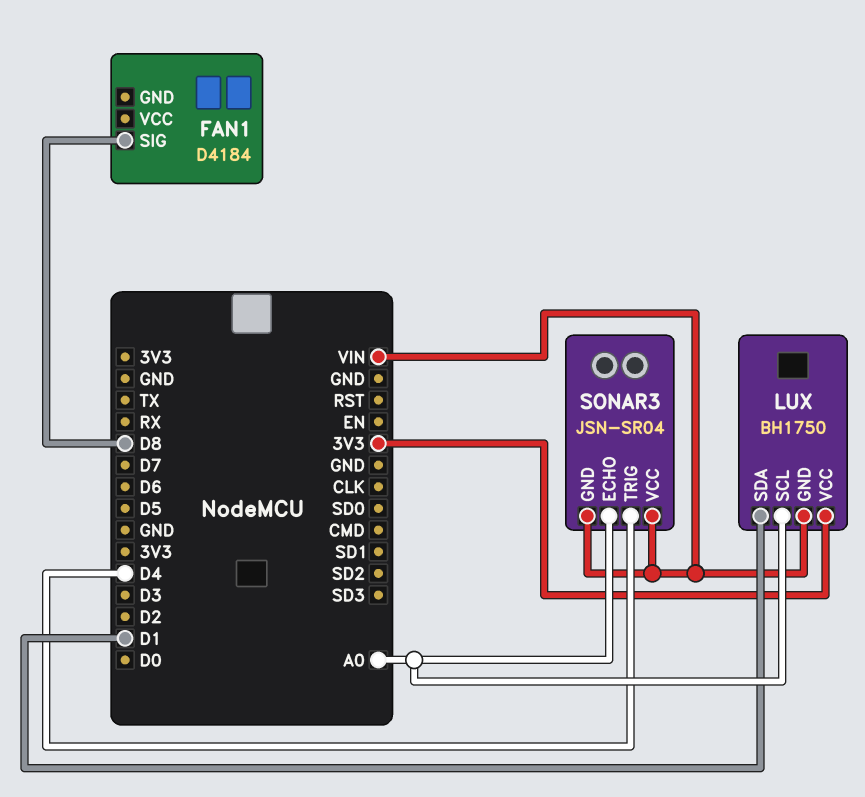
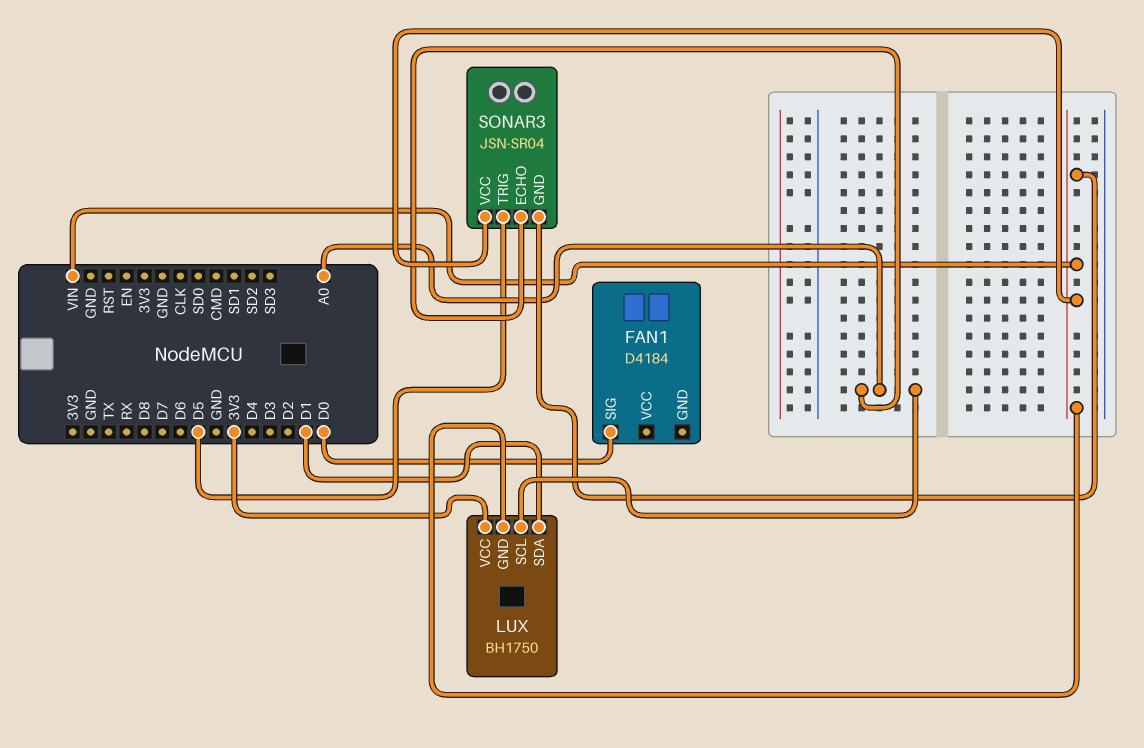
FAN1 pin SIG: D8 -> D0
SONAR3 pin TRIG: D4 -> D5

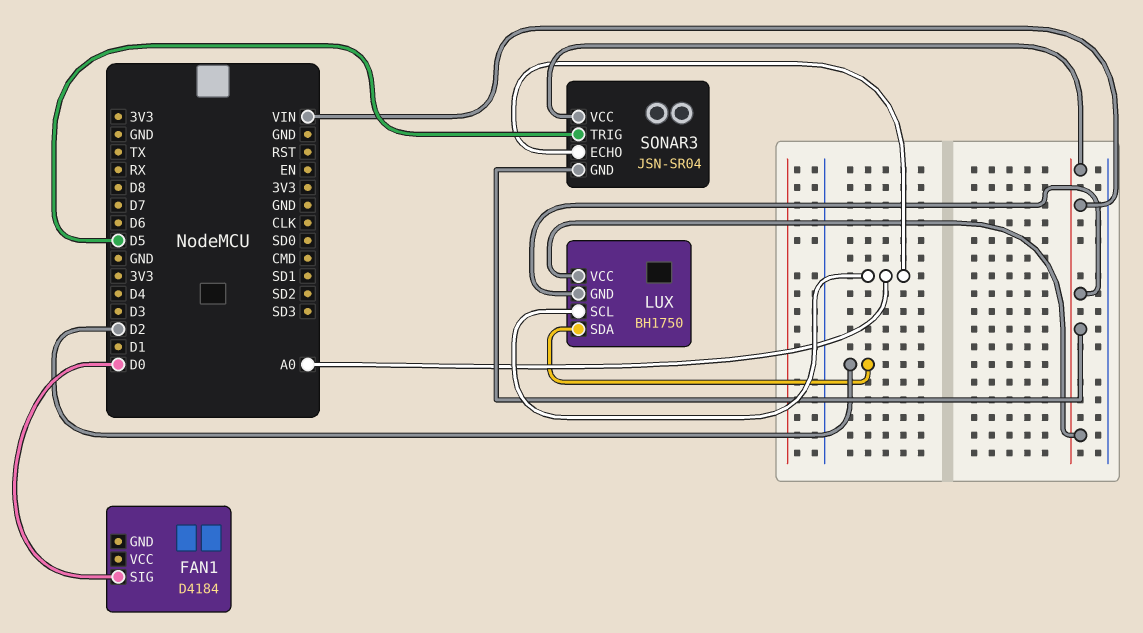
LUX pin SDA: D1 -> D2
LUX pin VCC: 3V3 -> VIN

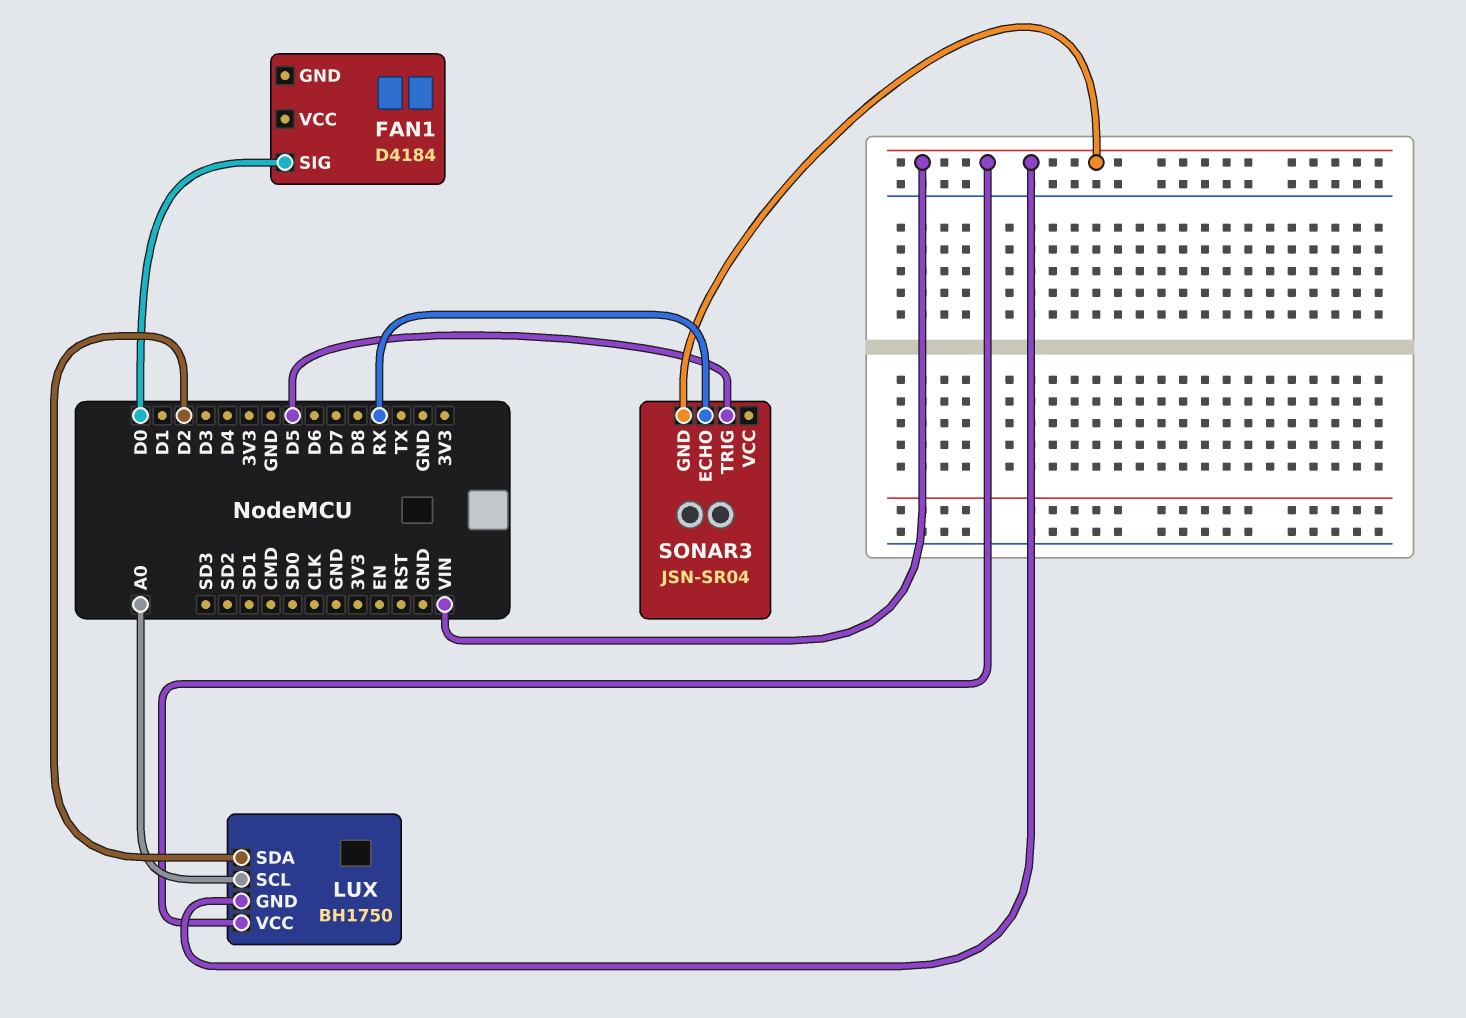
SONAR3 pin ECHO: A0 -> RX
SONAR3 pin VCC: VIN -> none

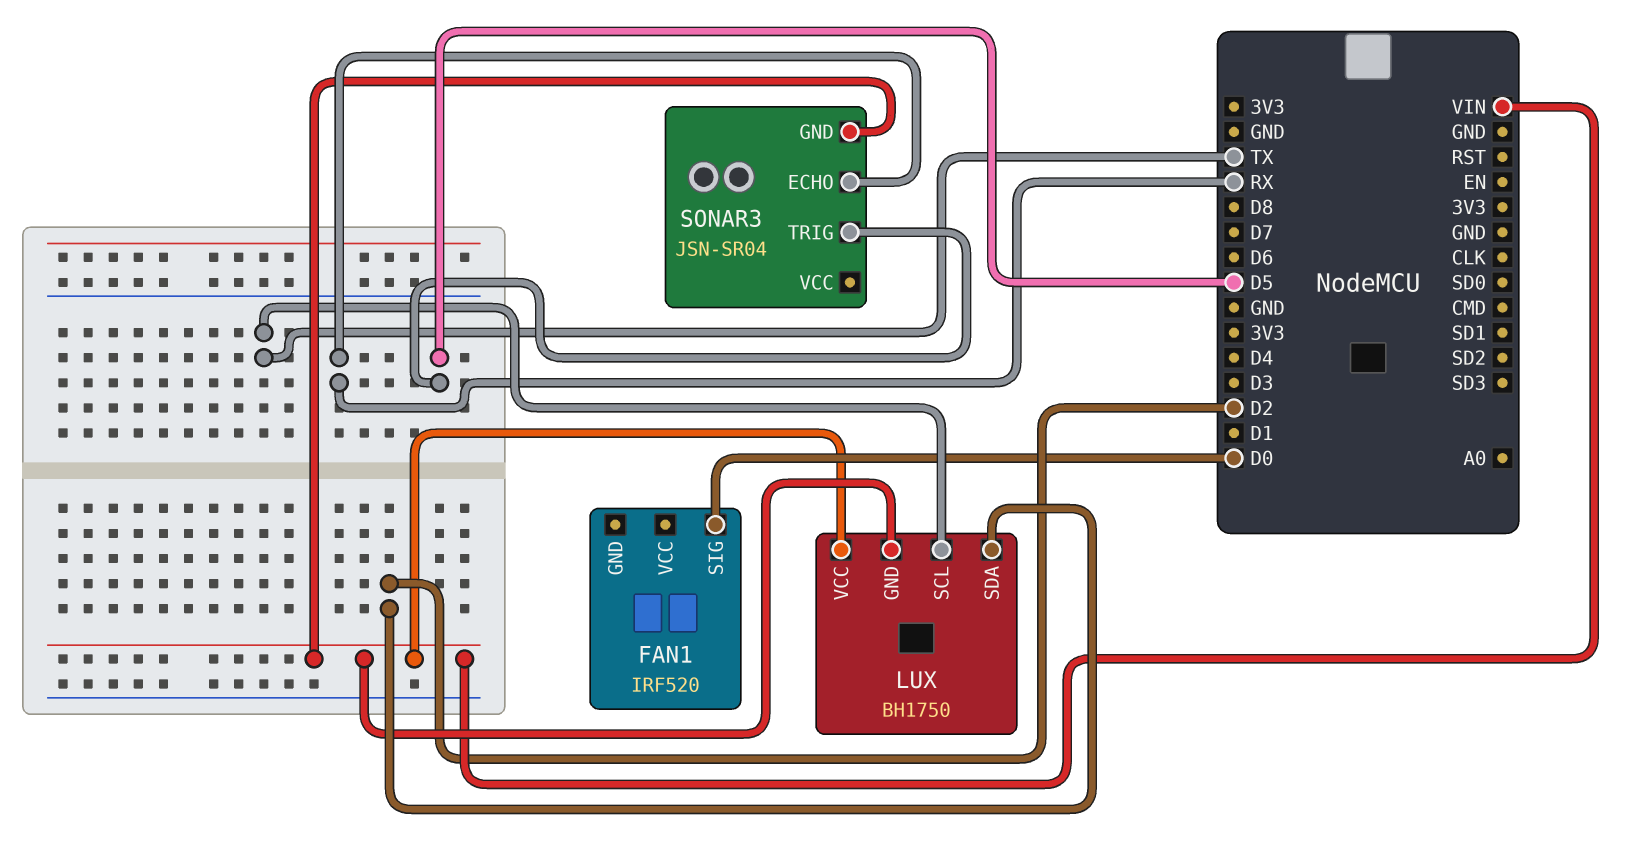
FAN1: D4184 -> IRF520
LUX pin SCL: A0 -> TX

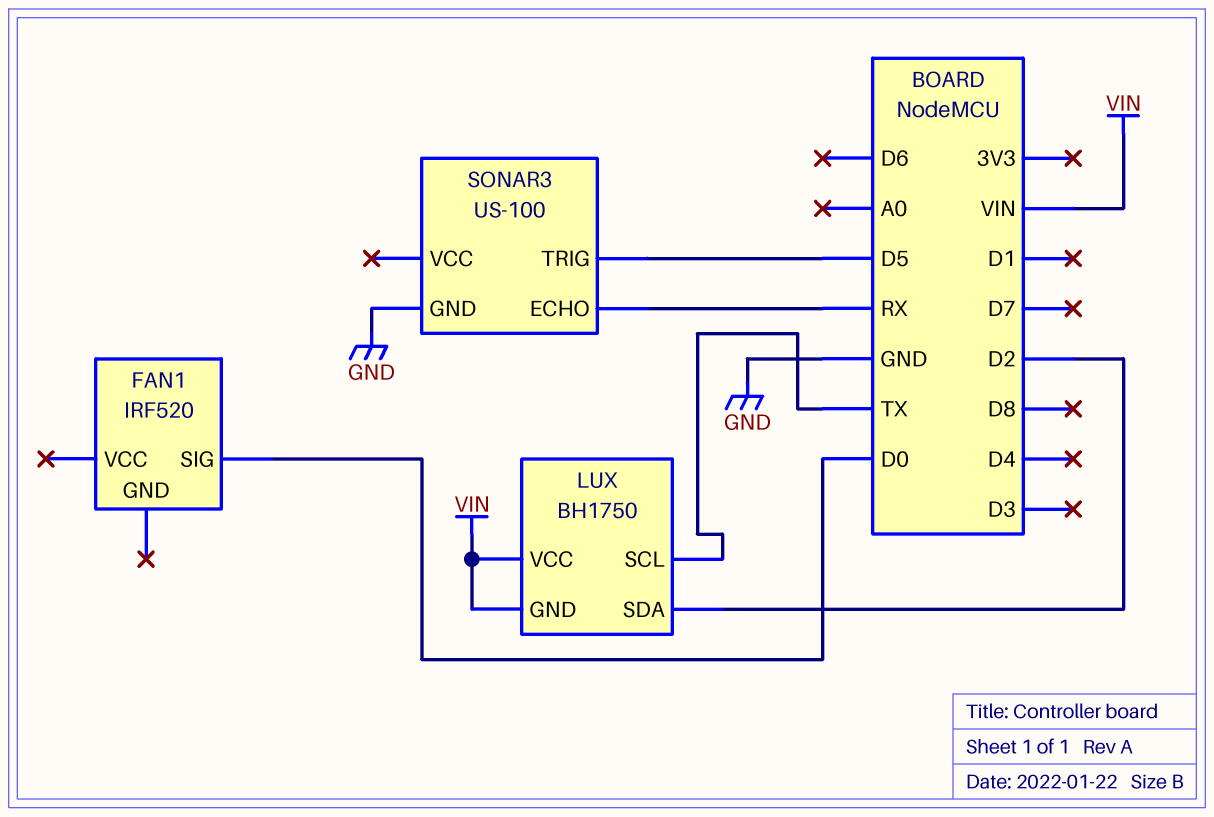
SONAR3: JSN-SR04 -> US-100
SONAR3 pin GND: VIN -> GND

